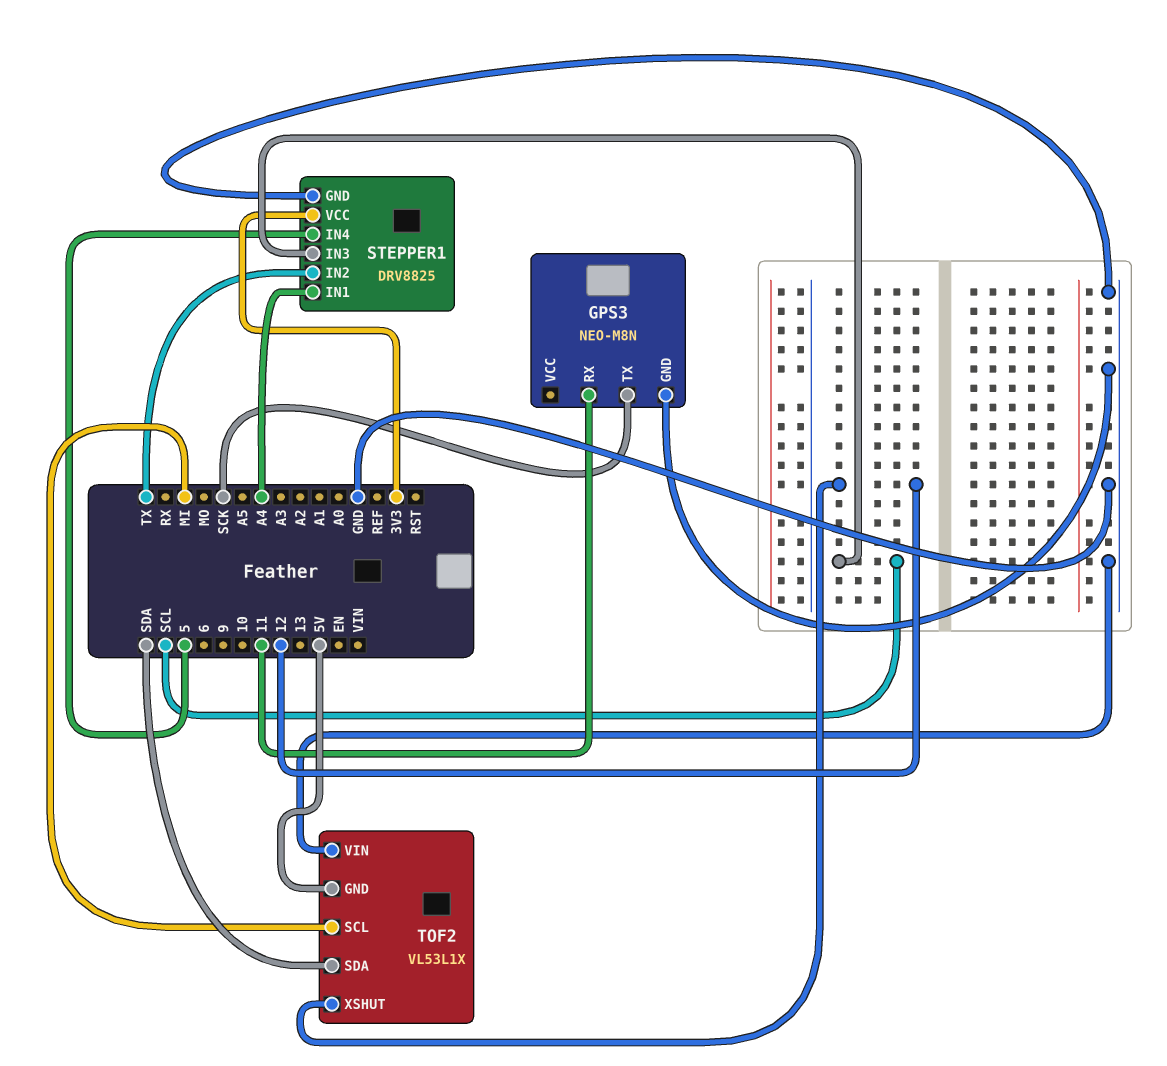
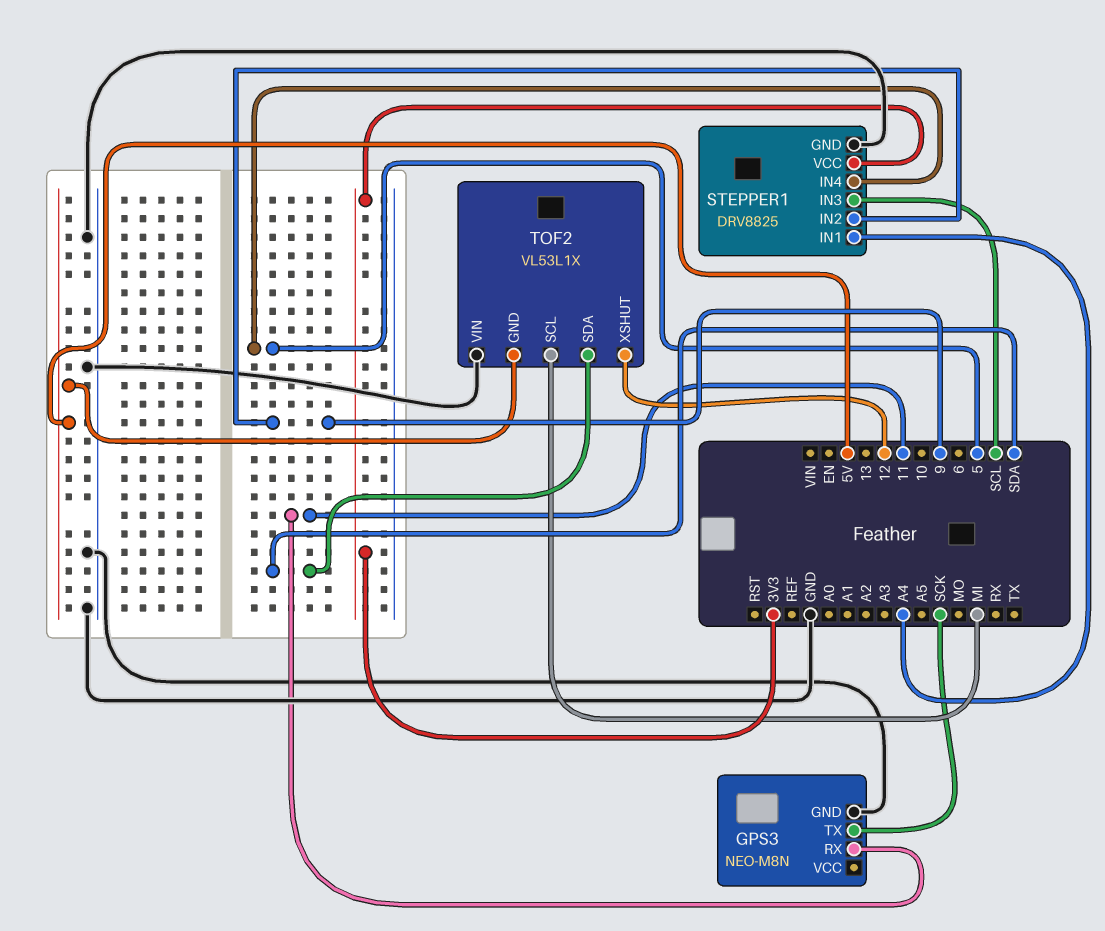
STEPPER1 pin IN2: TX -> 9

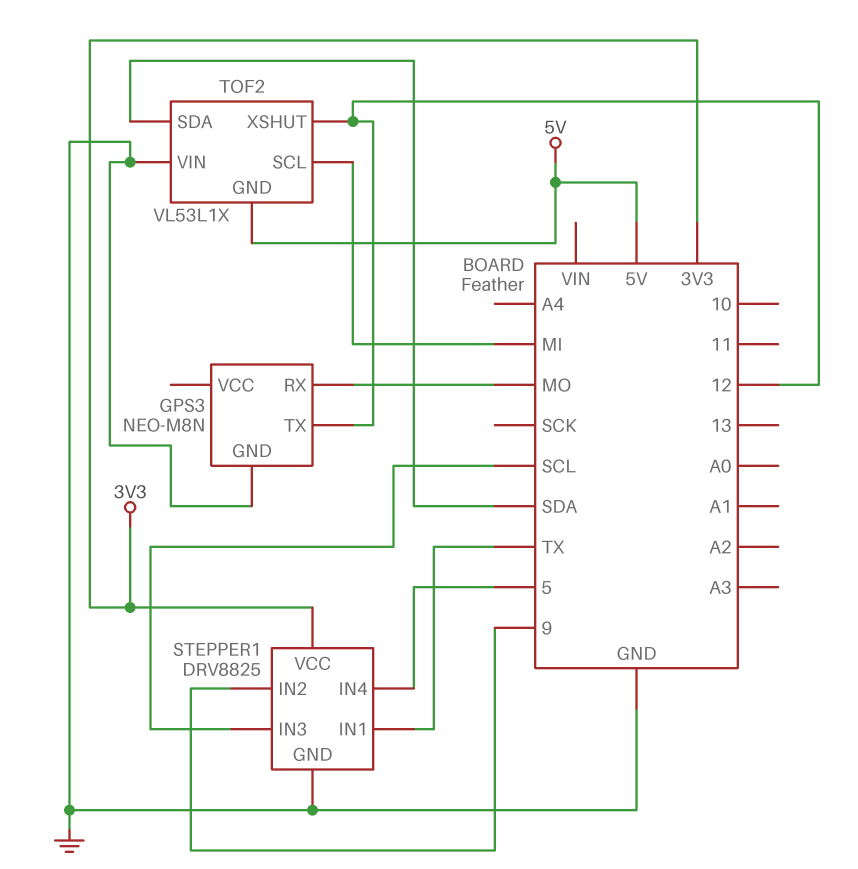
GPS3 pin RX: 11 -> MO
GPS3 pin TX: SCK -> 12
STEPPER1 pin IN1: A4 -> TX

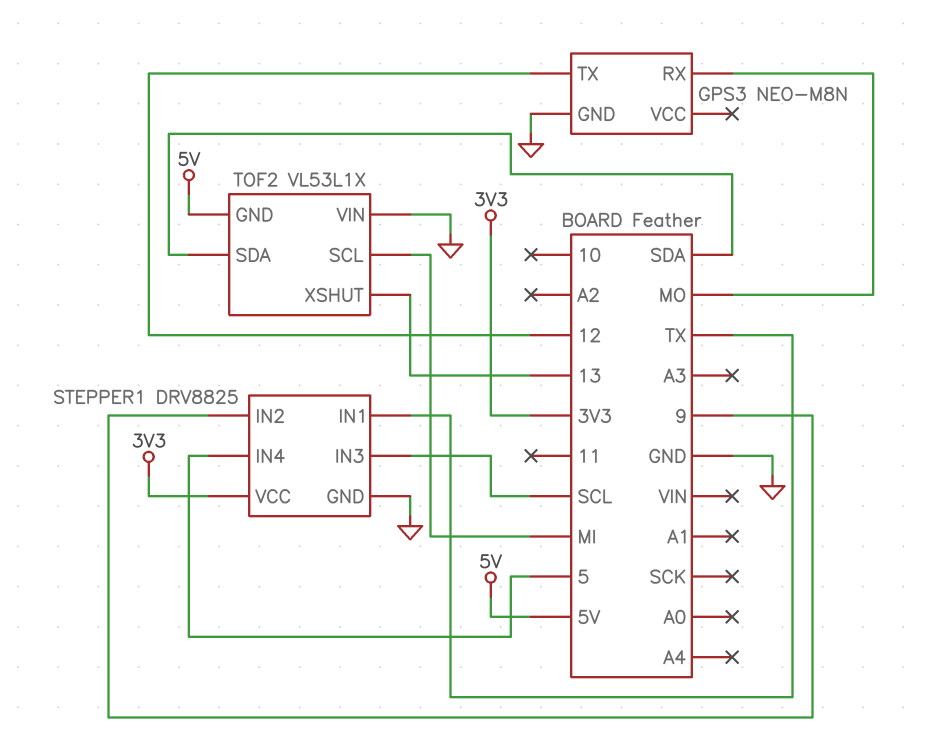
TOF2 pin XSHUT: 12 -> 13

